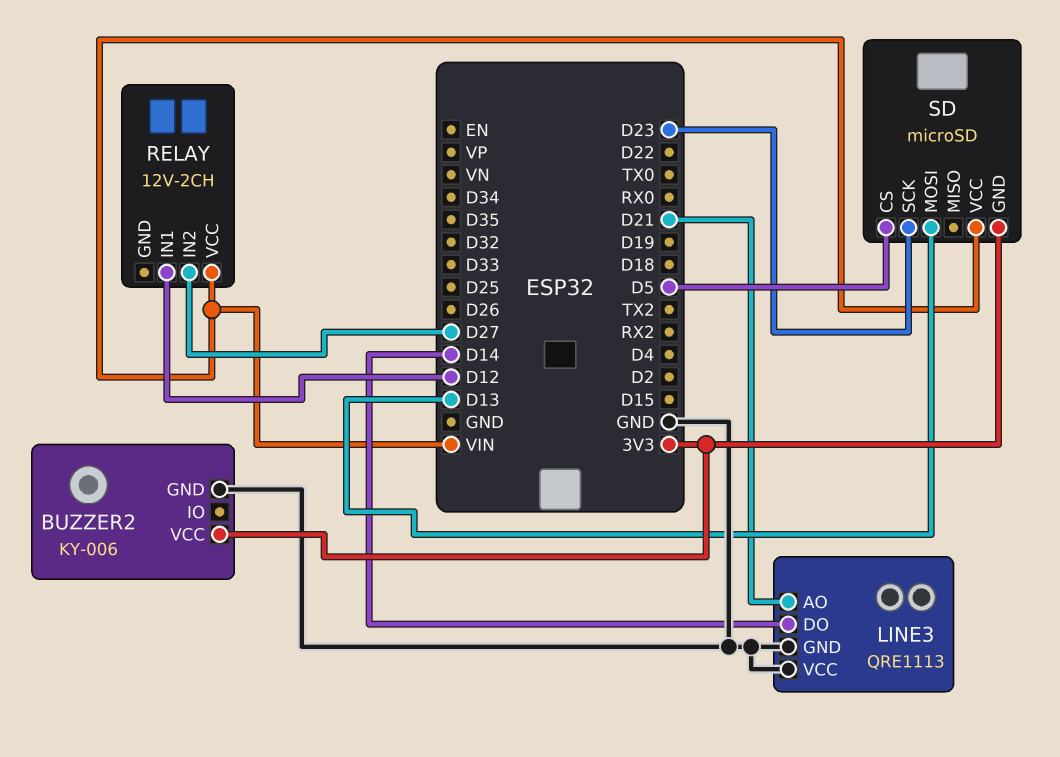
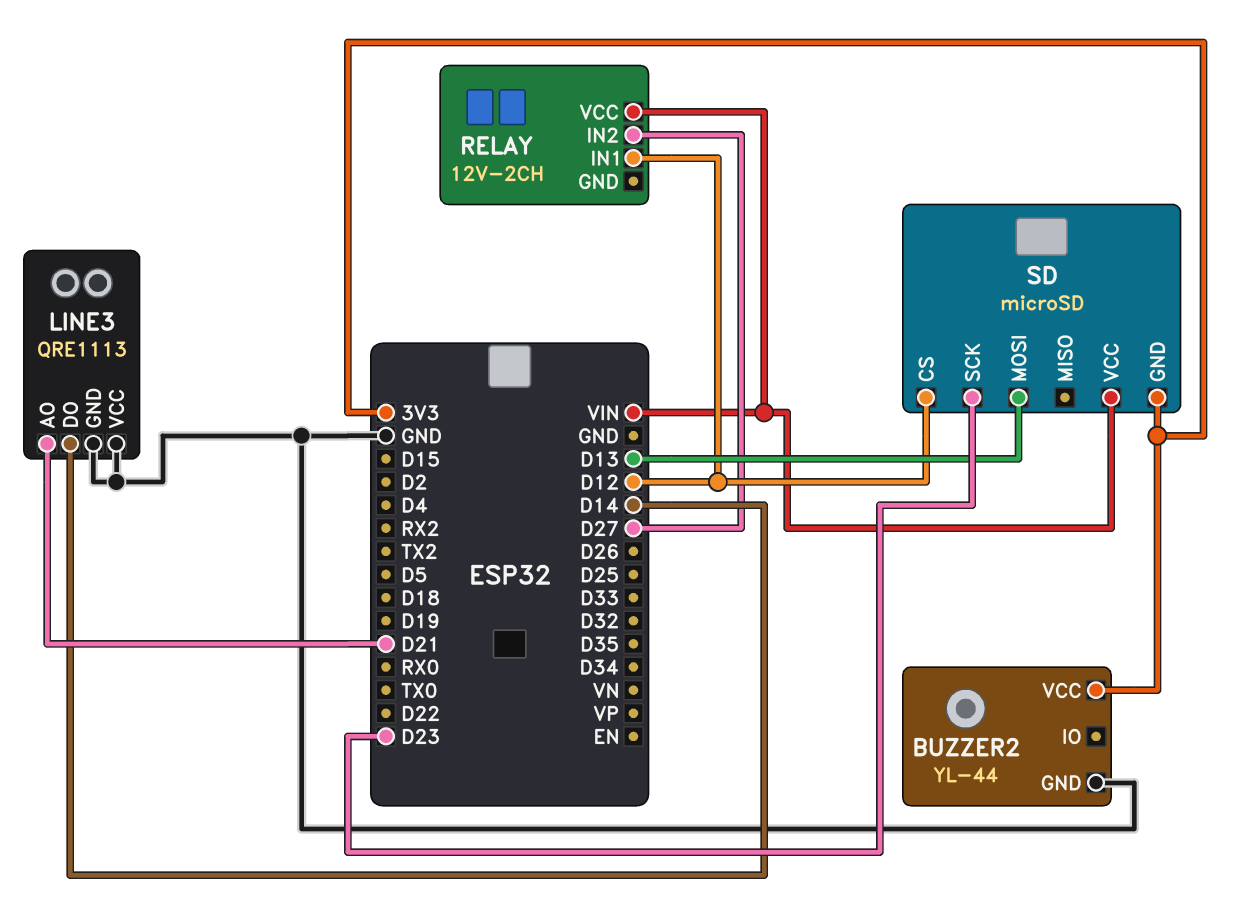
BUZZER2: KY-006 -> YL-44
SD pin CS: D5 -> D12

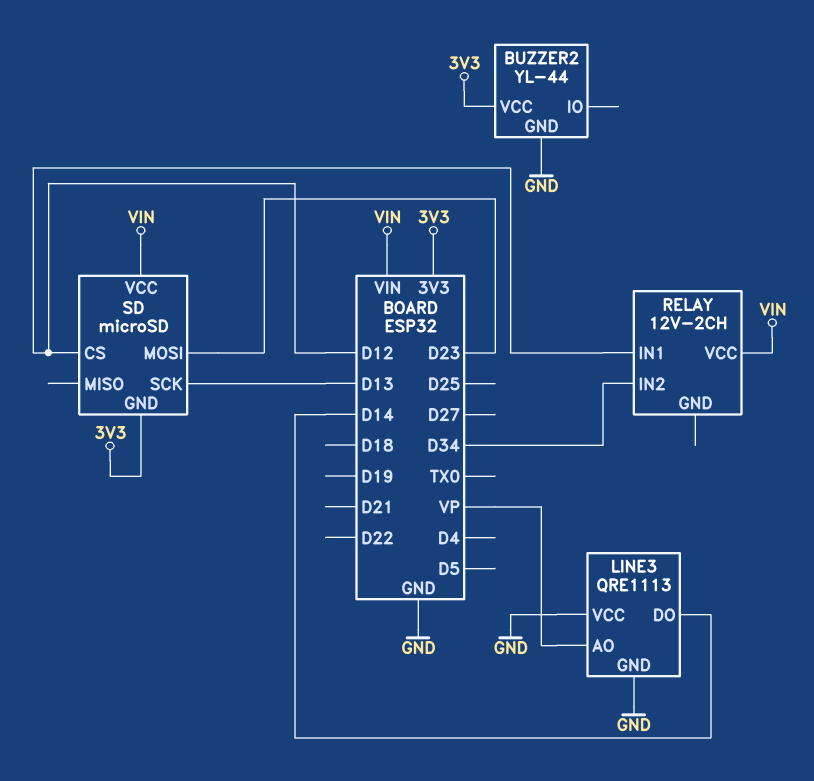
LINE3 pin AO: D21 -> VP
RELAY pin IN2: D27 -> D34
SD pin MOSI: D13 -> D23
SD pin SCK: D23 -> D13

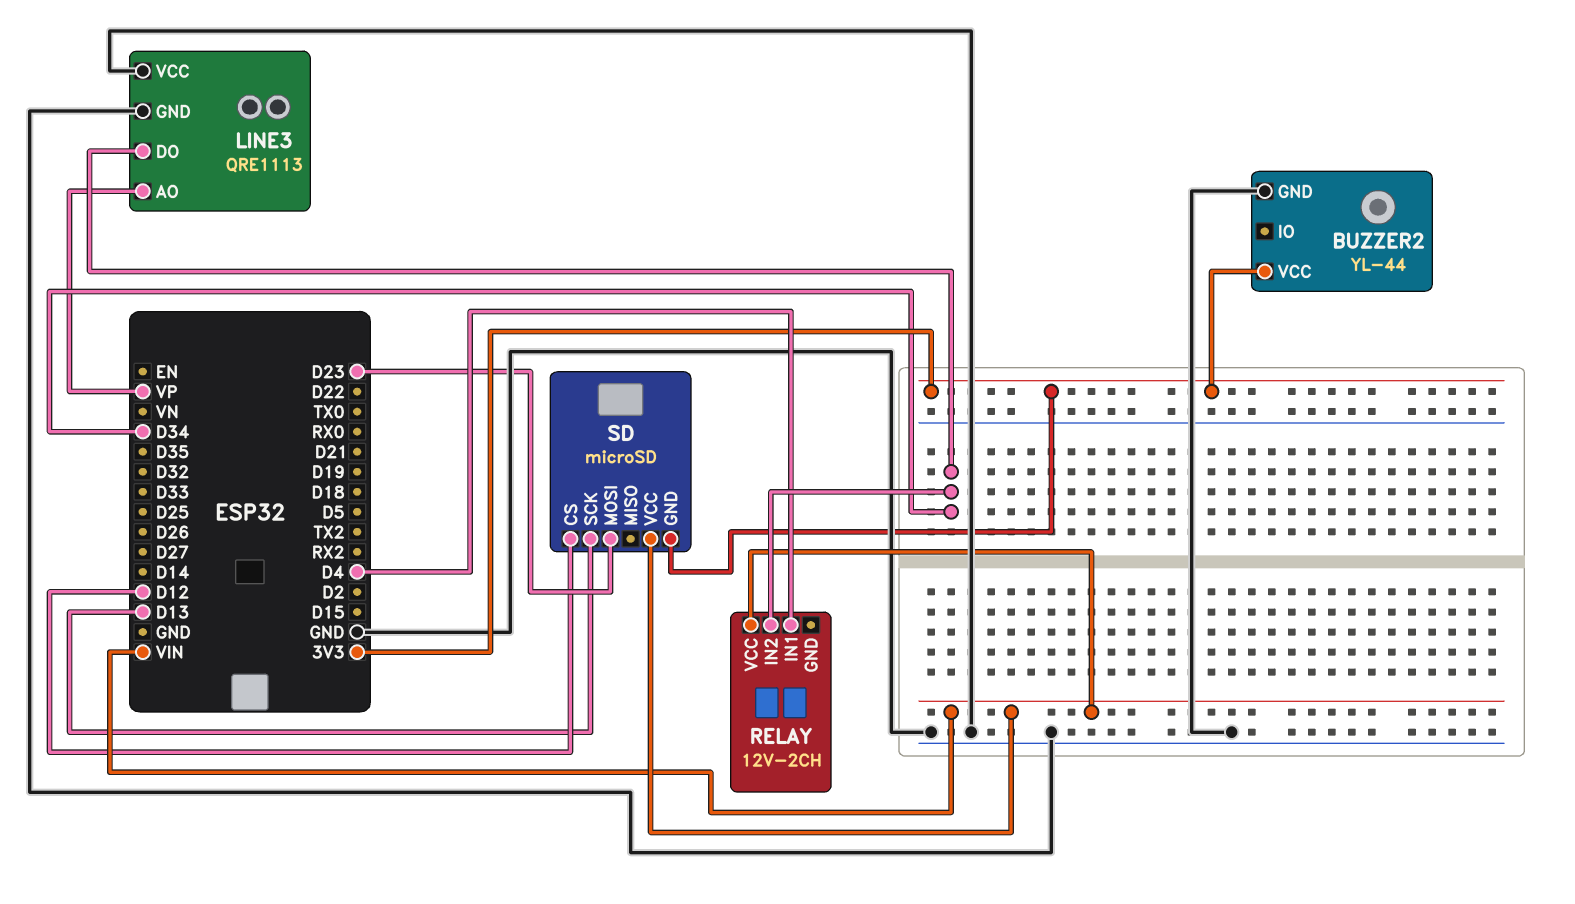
LINE3 pin DO: D14 -> D34
RELAY pin IN1: D12 -> D4

